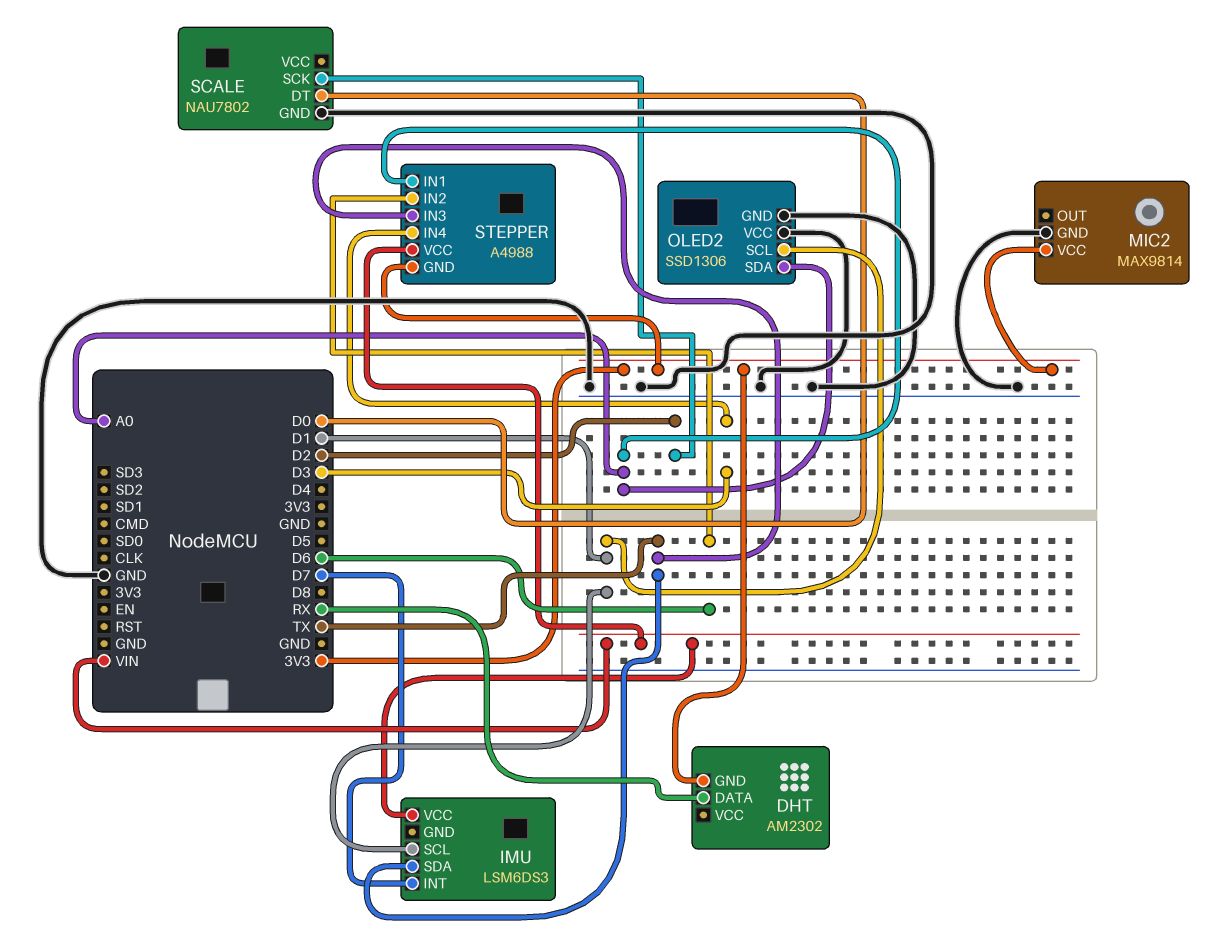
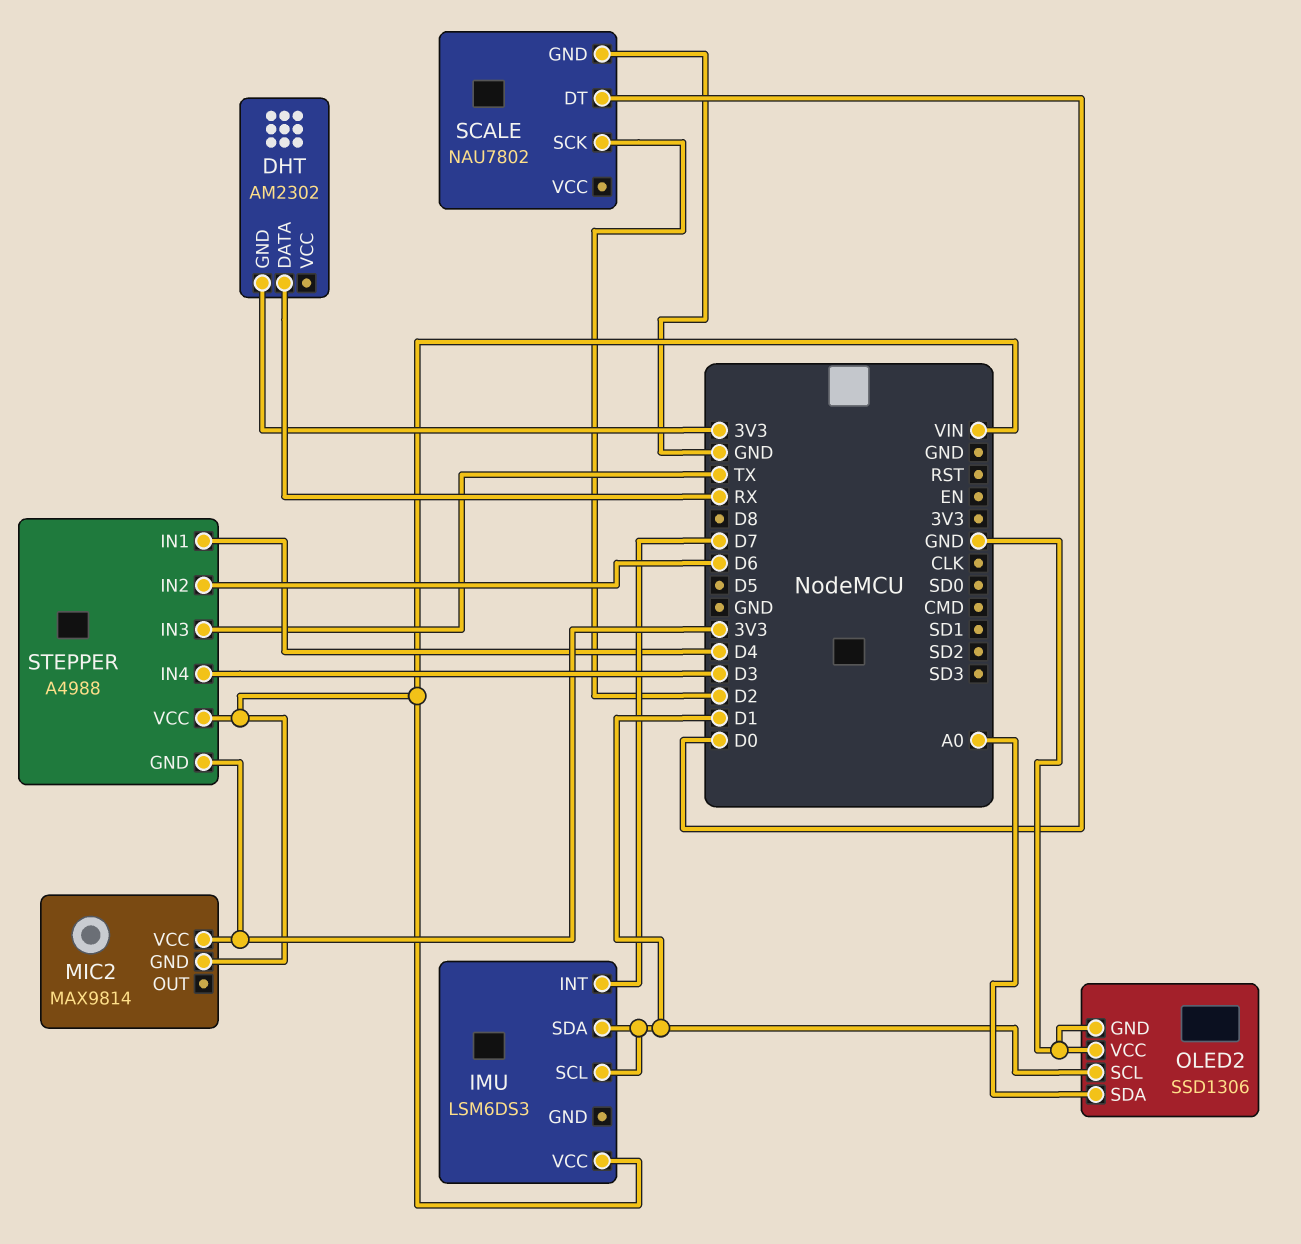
IMU pin SDA: TX -> D1
MIC2 pin GND: GND -> VIN
STEPPER pin IN1: A0 -> D4

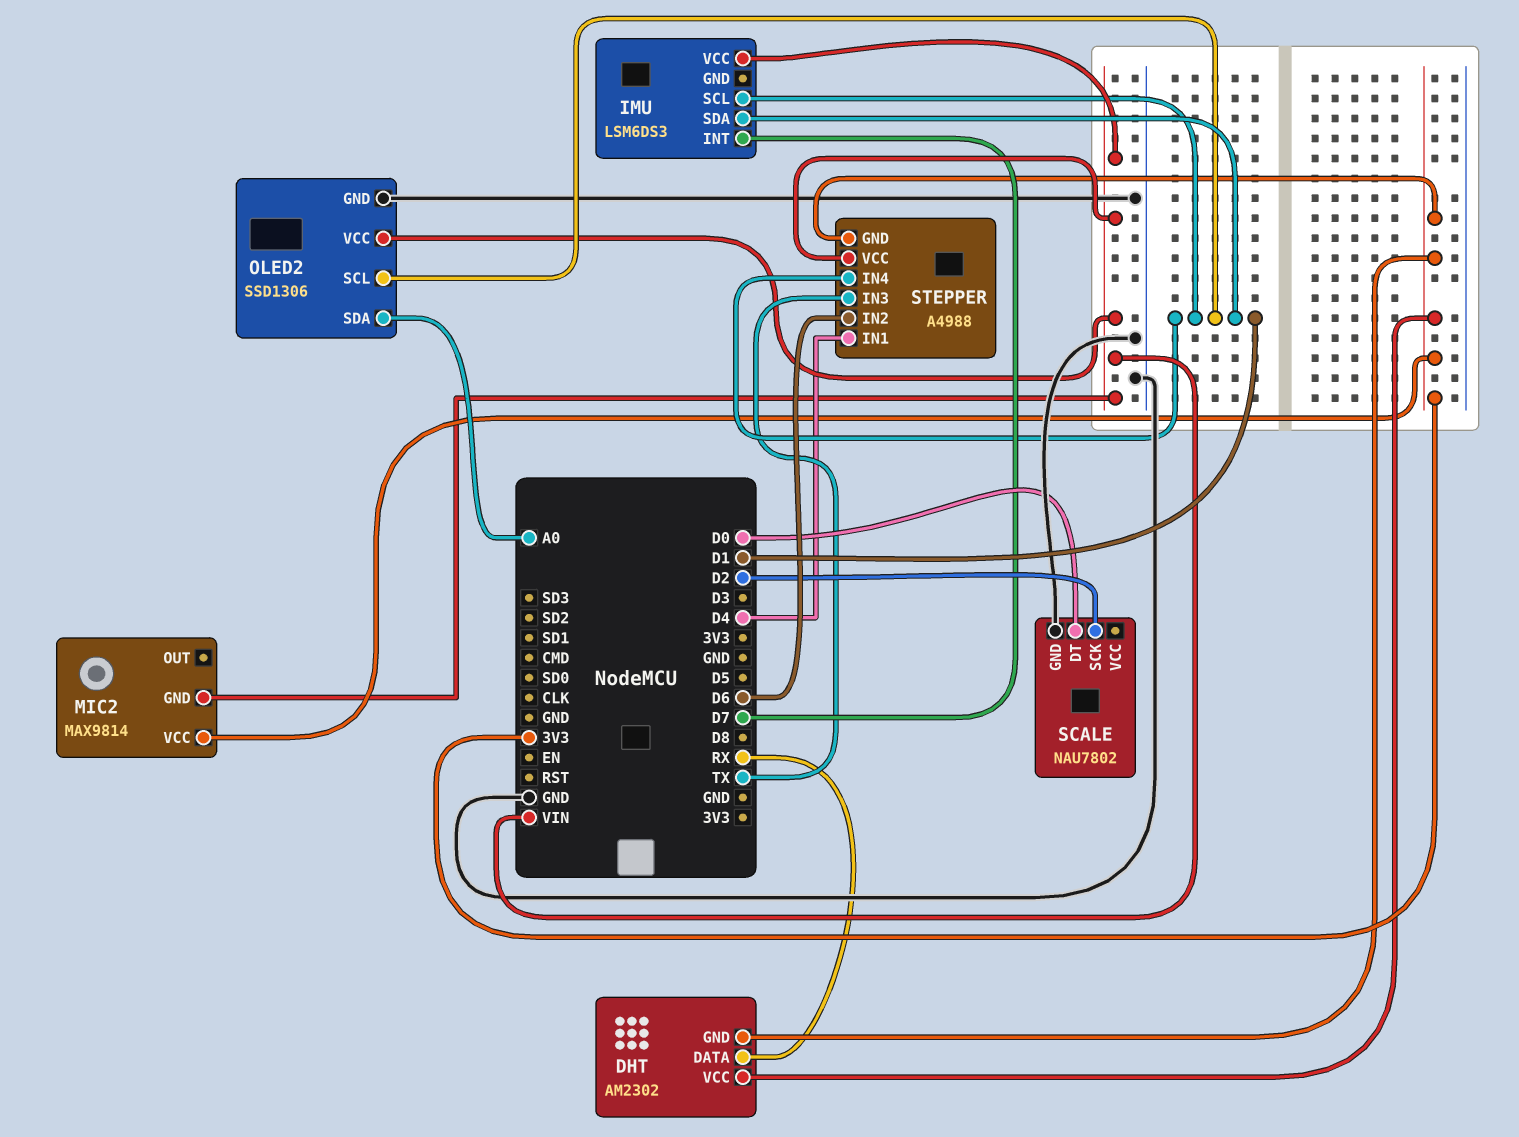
DHT pin VCC: none -> 3V3
OLED2 pin VCC: GND -> VIN
STEPPER pin IN4: D3 -> D1

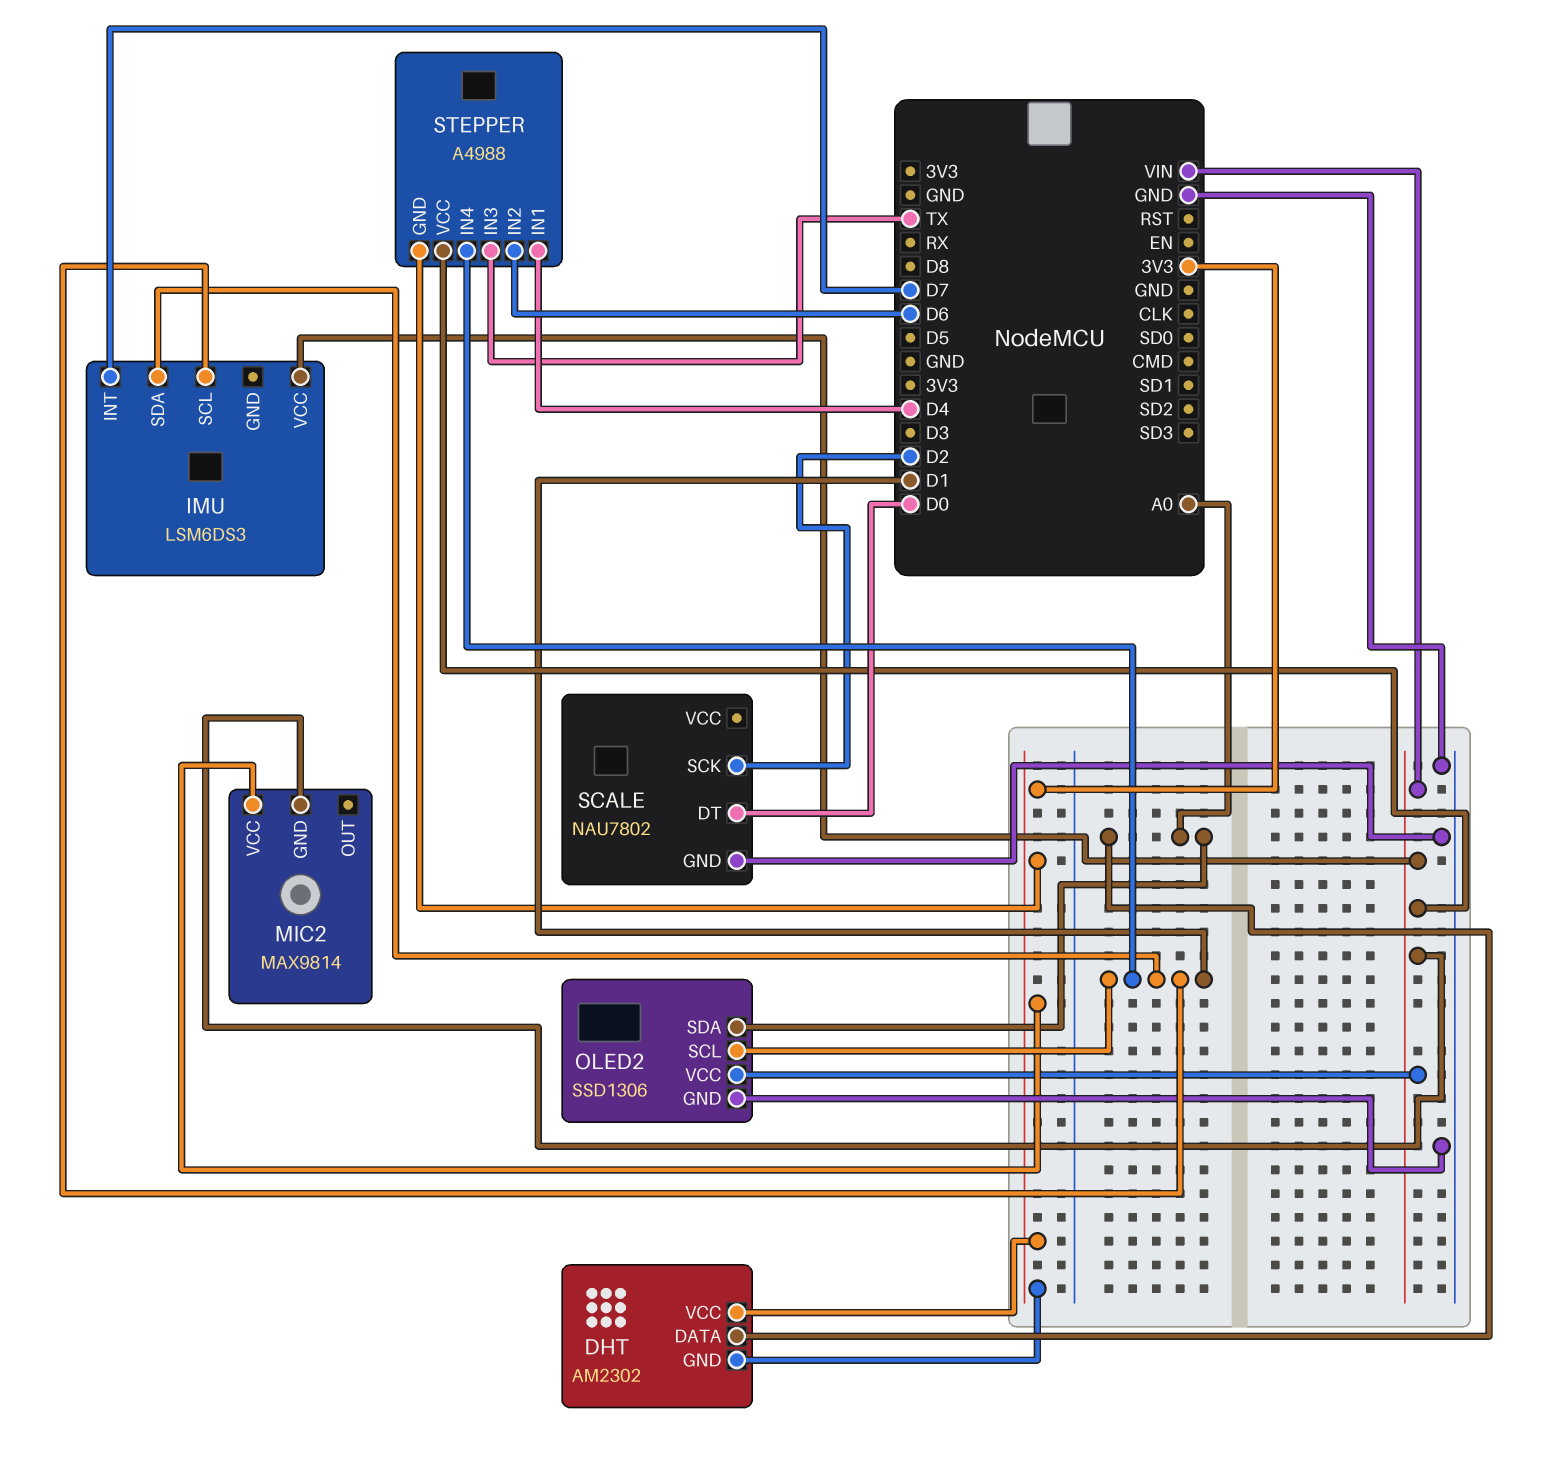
DHT pin DATA: RX -> A0

